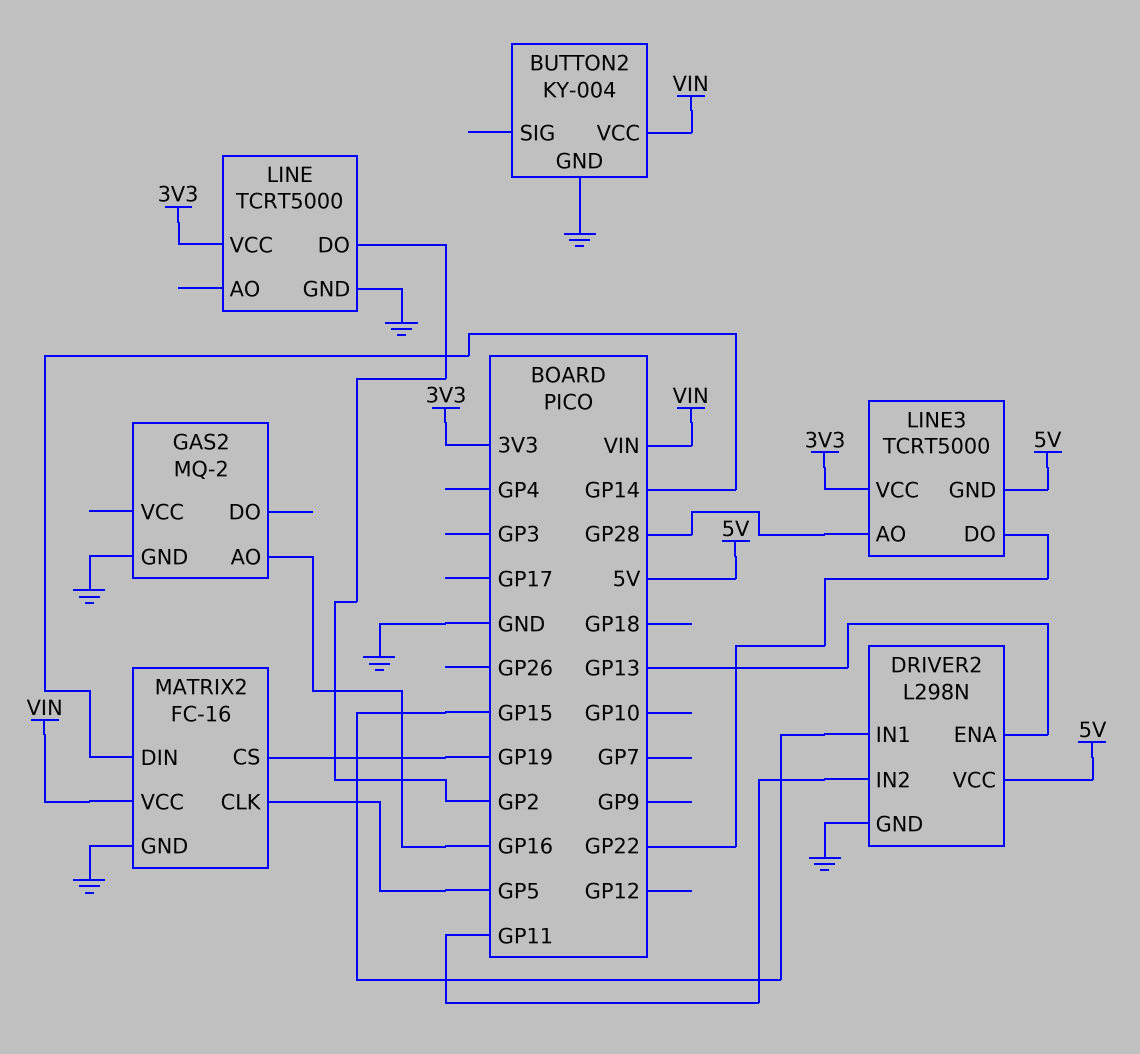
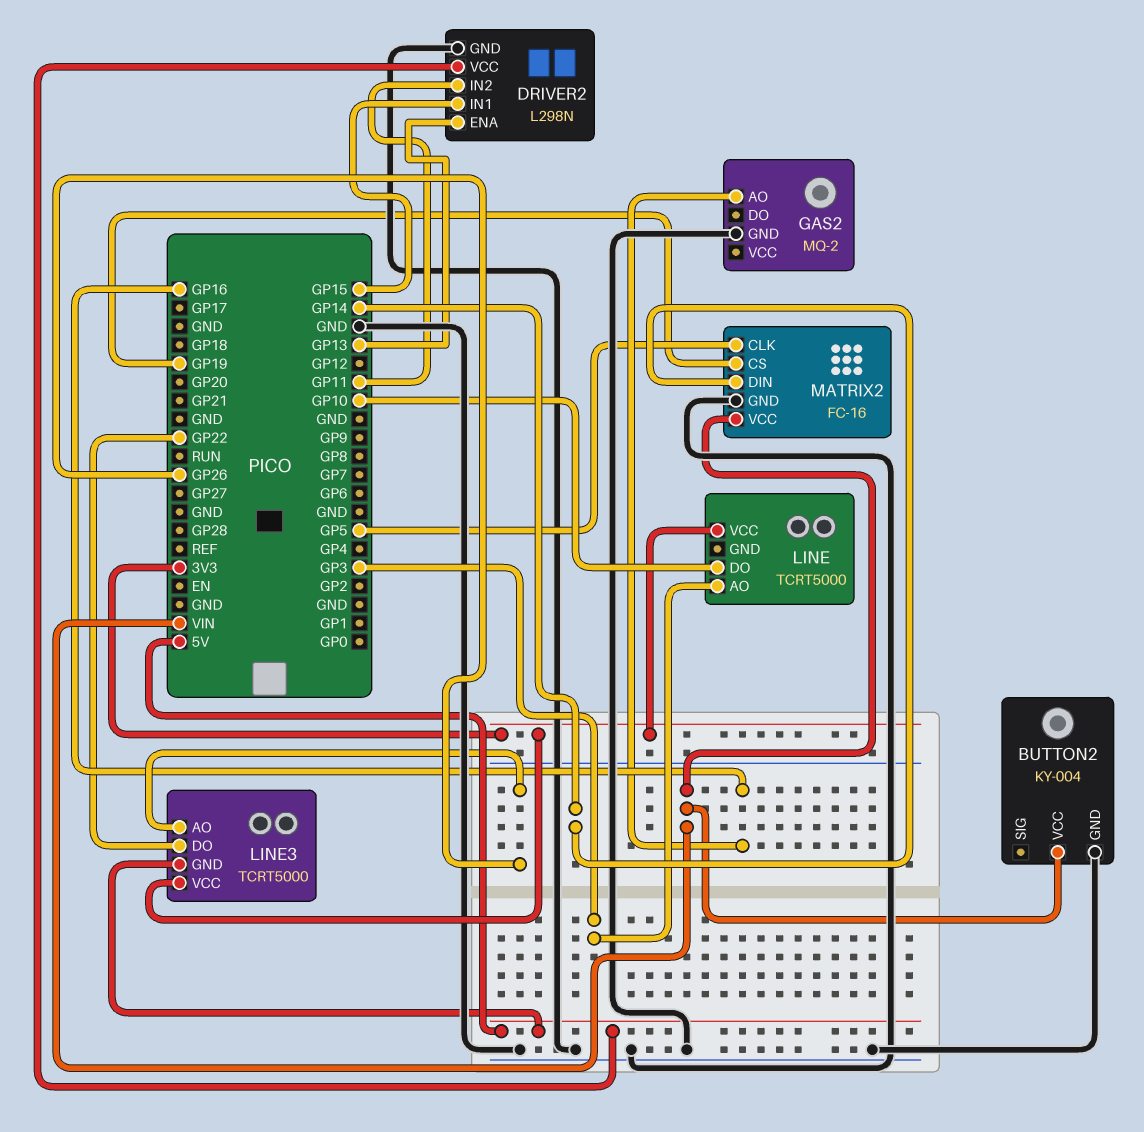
LINE pin AO: none -> GP3
LINE pin DO: GP2 -> GP10
LINE pin GND: GND -> none
LINE3 pin AO: GP28 -> GP26

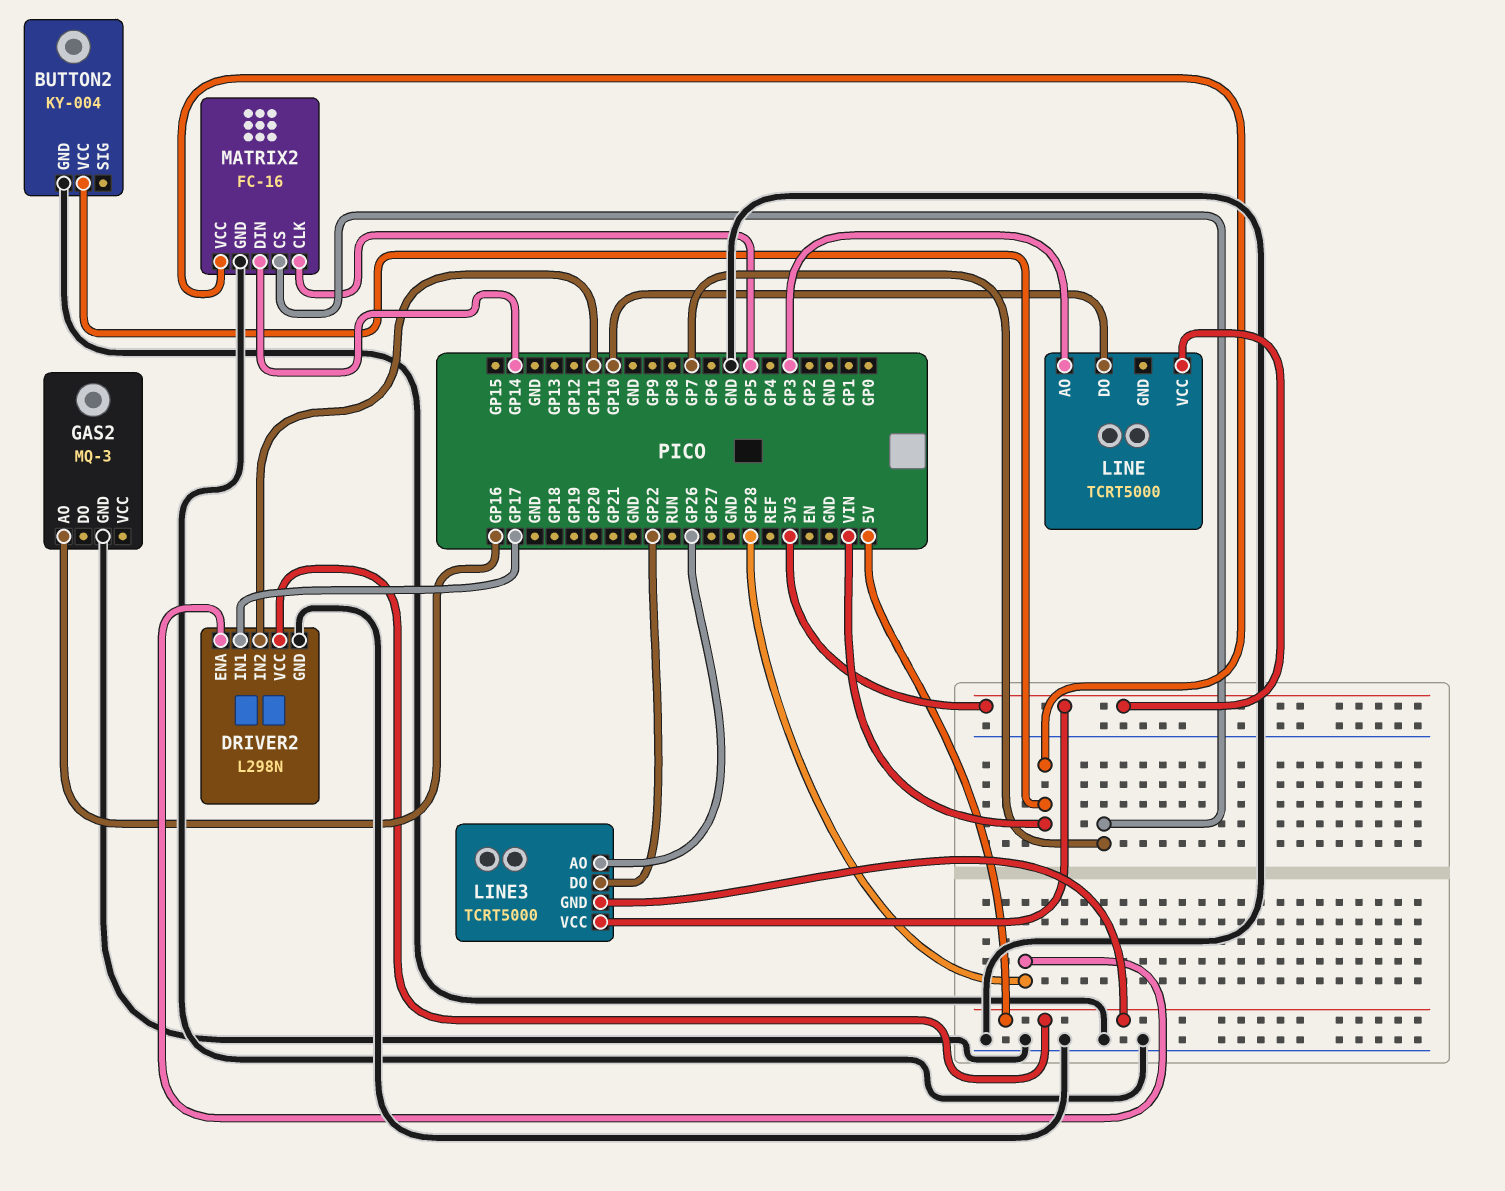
DRIVER2 pin ENA: GP13 -> GP28
DRIVER2 pin IN1: GP15 -> GP17
GAS2: MQ-2 -> MQ-3
MATRIX2 pin CS: GP19 -> GP7

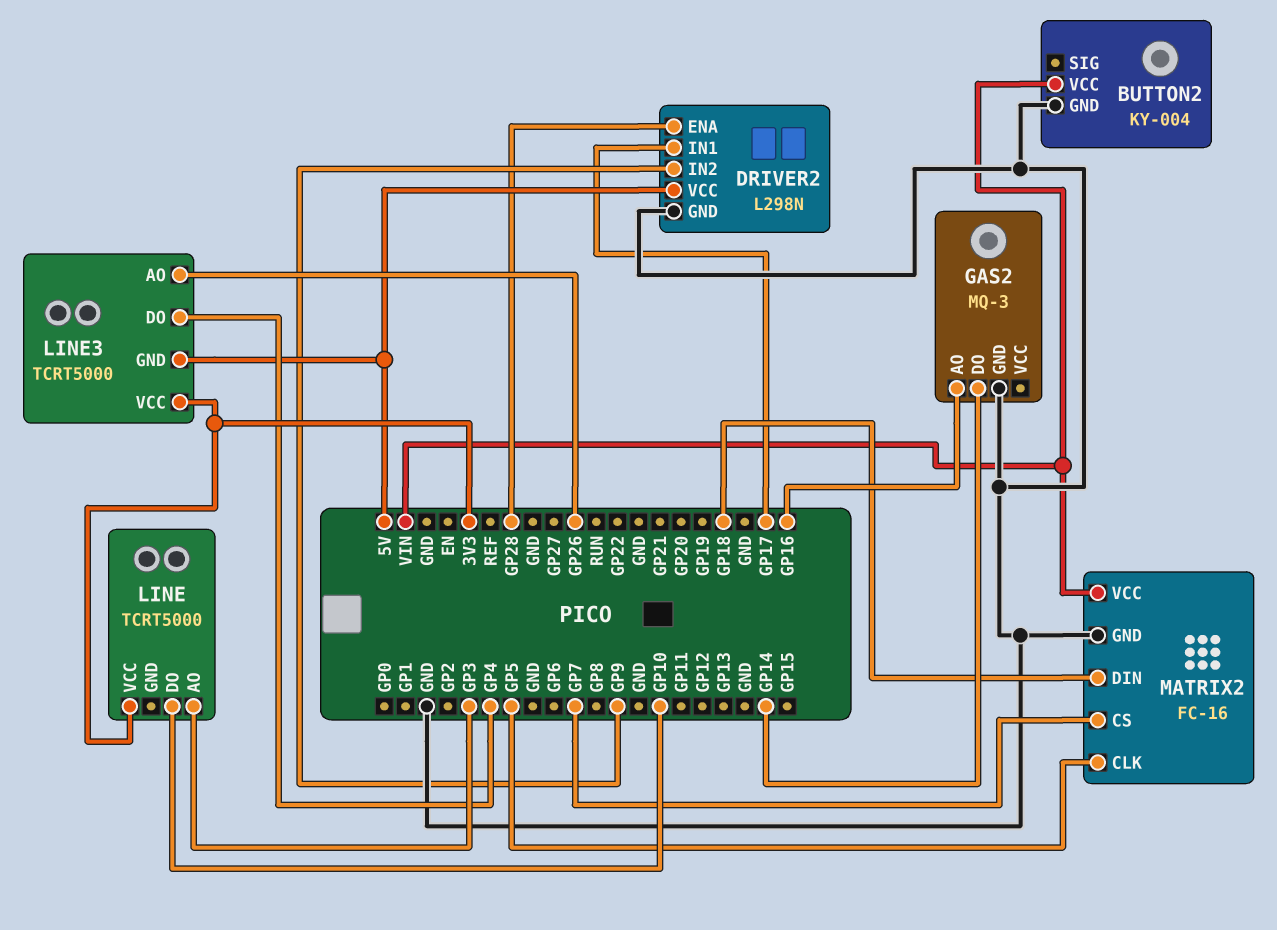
DRIVER2 pin IN2: GP11 -> GP9
GAS2 pin DO: none -> GP14
LINE3 pin DO: GP22 -> GP4
MATRIX2 pin DIN: GP14 -> GP18

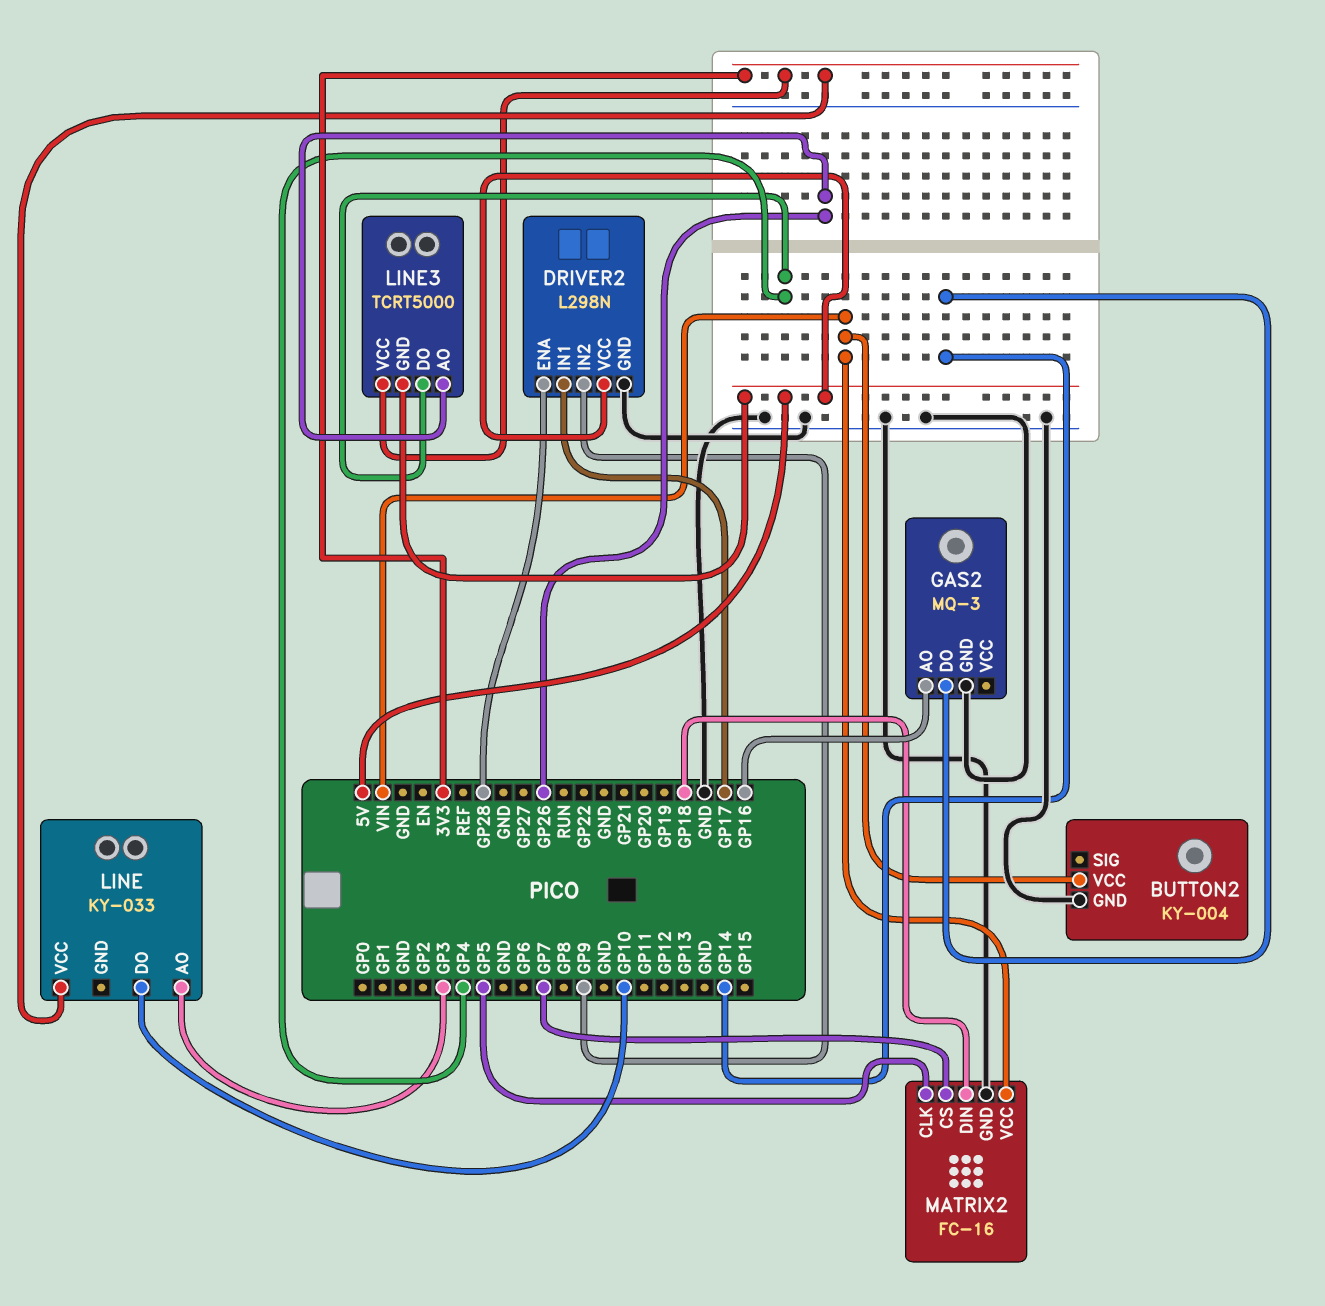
LINE: TCRT5000 -> KY-033

